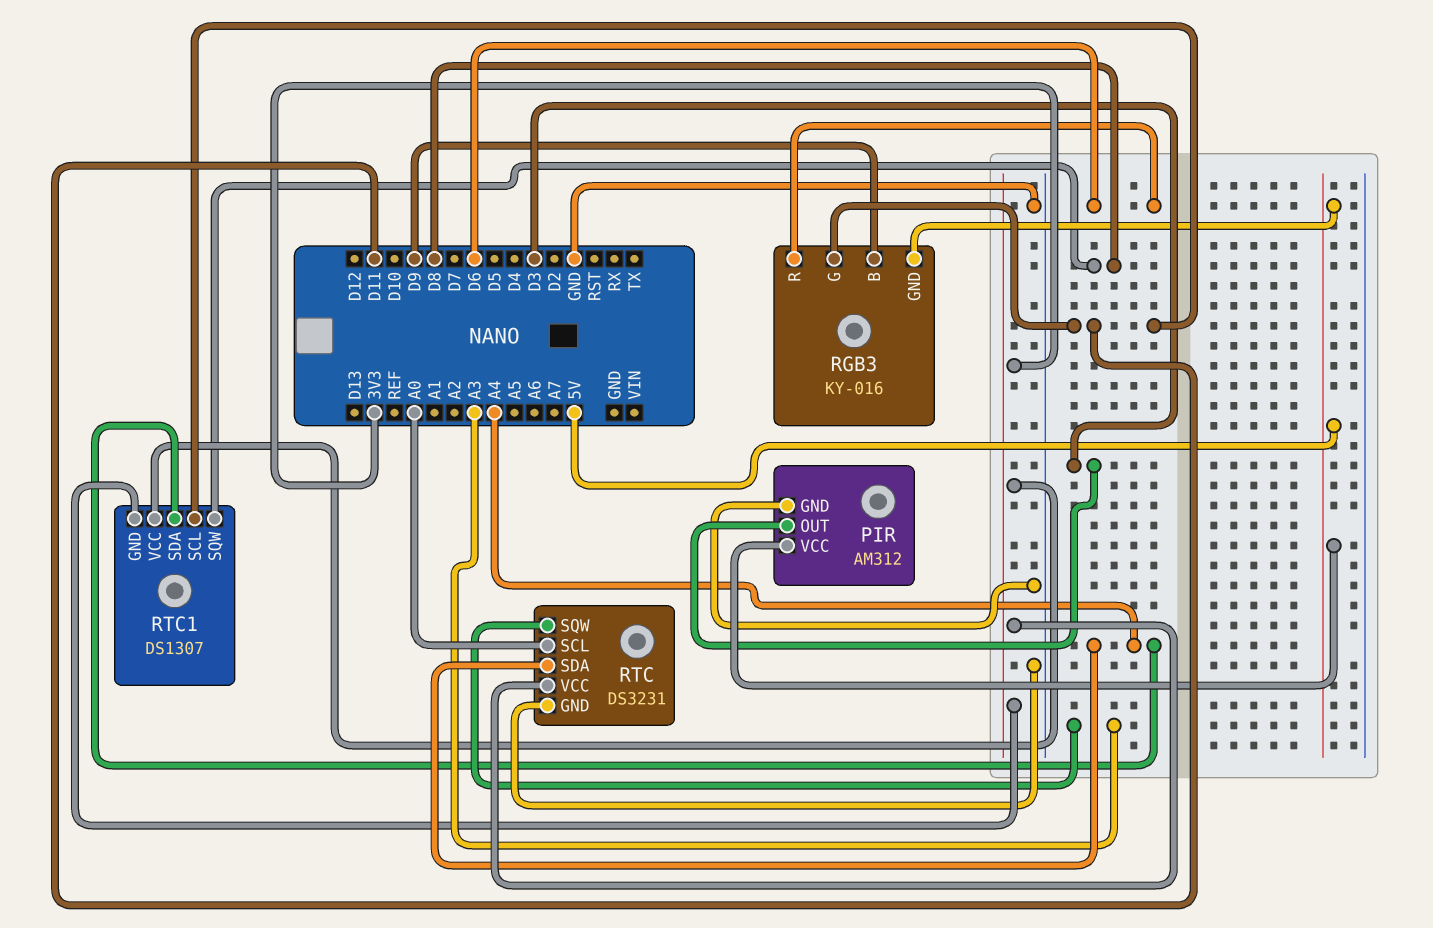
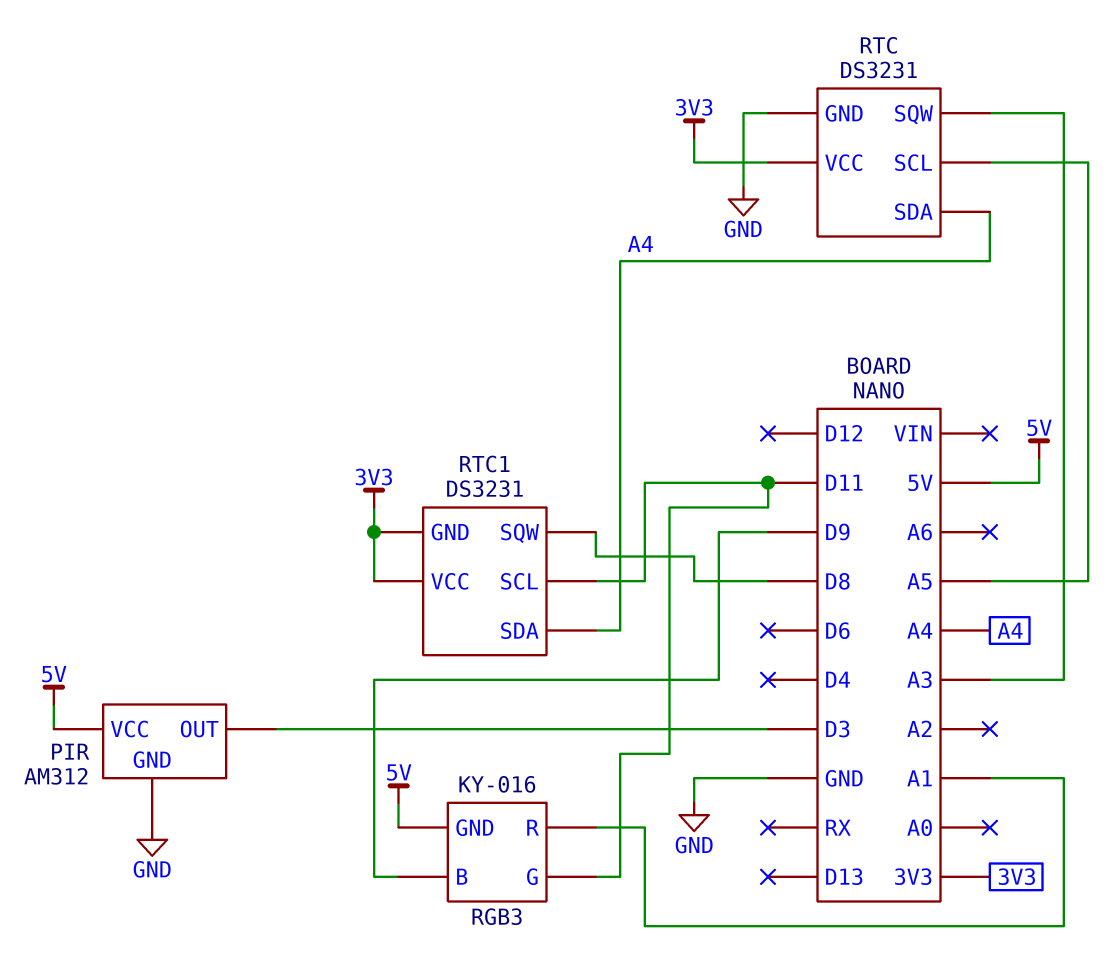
RGB3 pin R: D6 -> A1
RTC pin SCL: A0 -> A5
RTC1: DS1307 -> DS3231

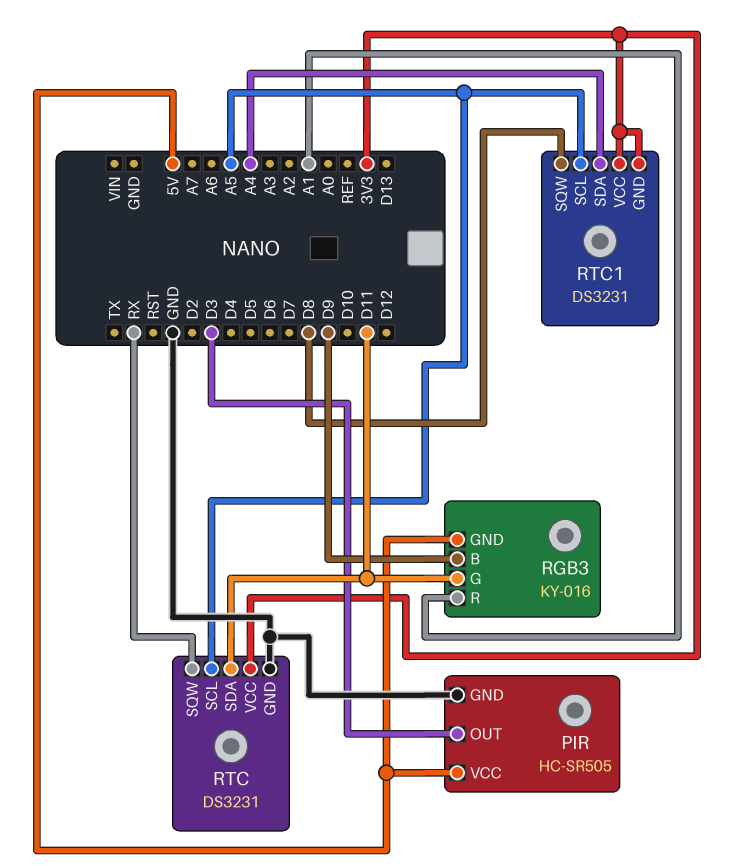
PIR: AM312 -> HC-SR505
RTC pin SDA: A4 -> D11
RTC pin SQW: A3 -> RX
RTC1 pin SCL: D11 -> A5

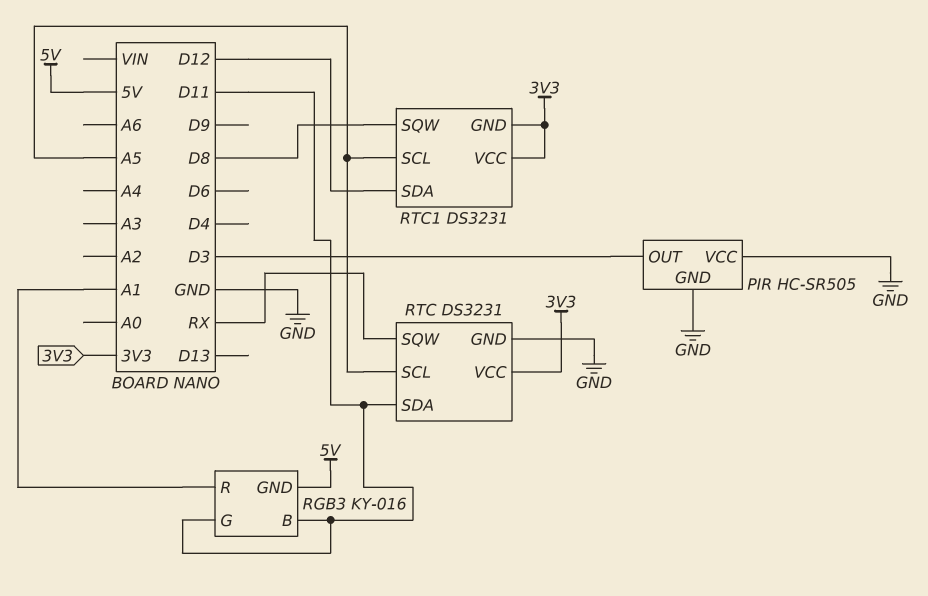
PIR pin VCC: 5V -> GND
RGB3 pin B: D9 -> D11
RTC1 pin SDA: A4 -> D12

